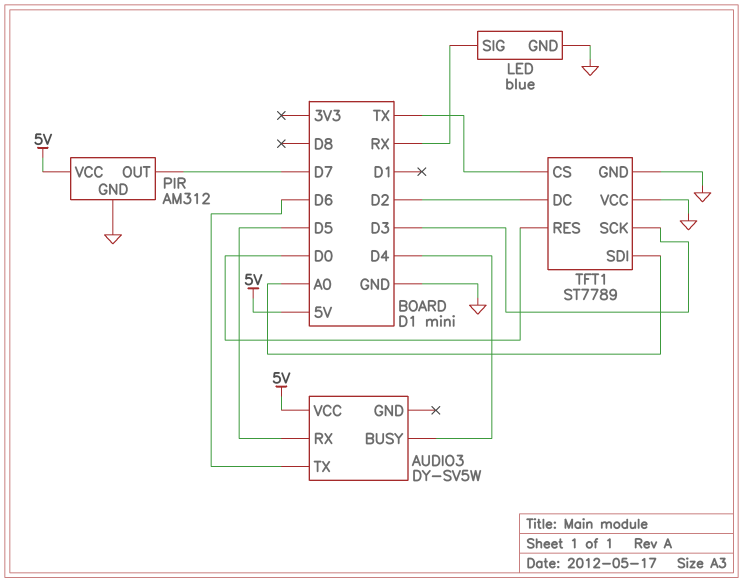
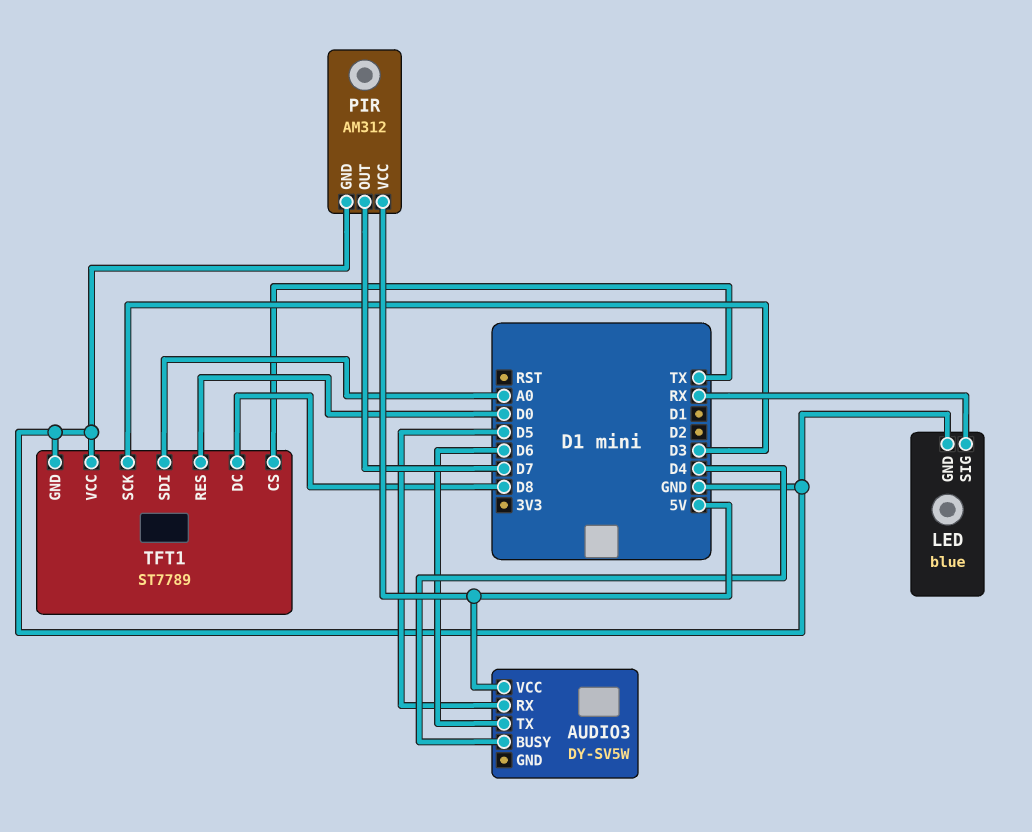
TFT1 pin DC: D2 -> D8

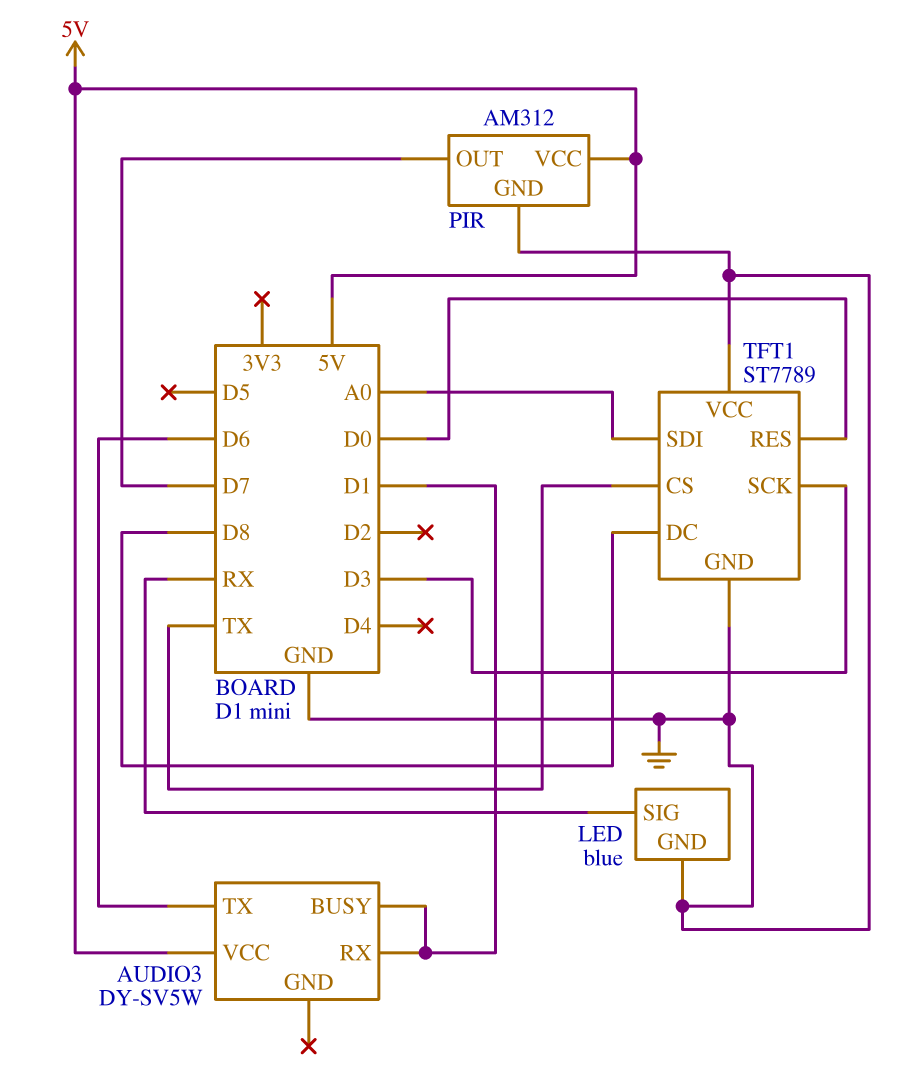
AUDIO3 pin BUSY: D4 -> D1
AUDIO3 pin RX: D5 -> D1

